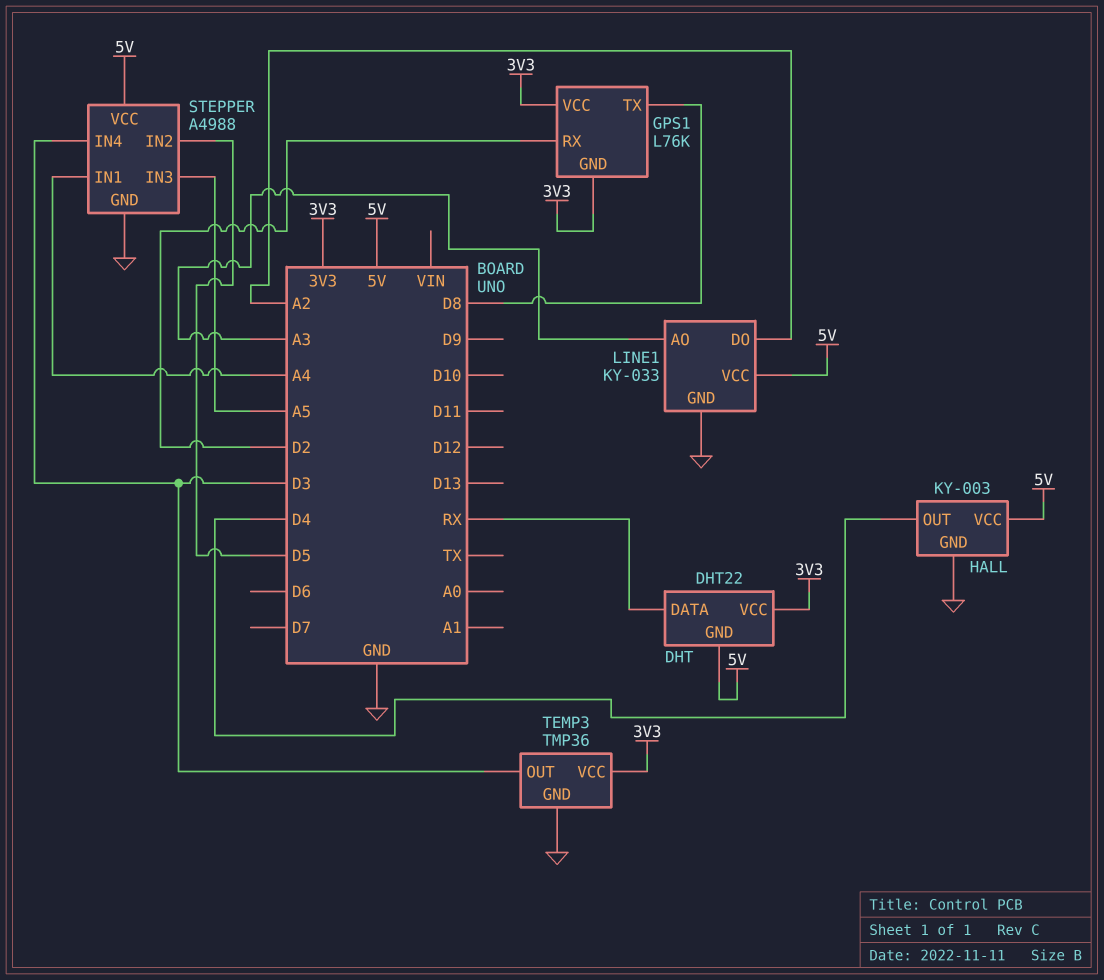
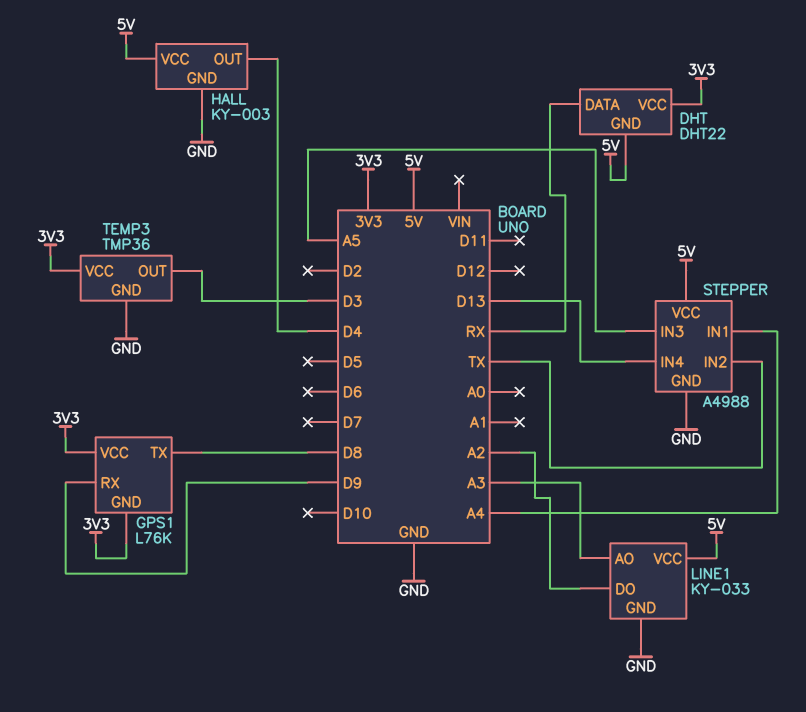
GPS1 pin RX: D2 -> D9
STEPPER pin IN2: D5 -> TX
STEPPER pin IN4: D3 -> D13

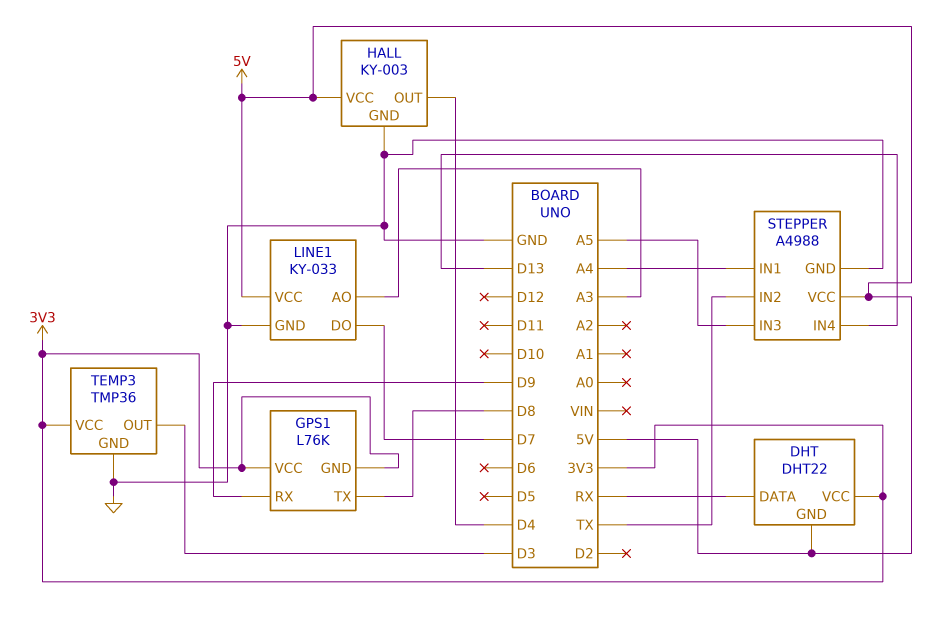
LINE1 pin DO: A2 -> D7

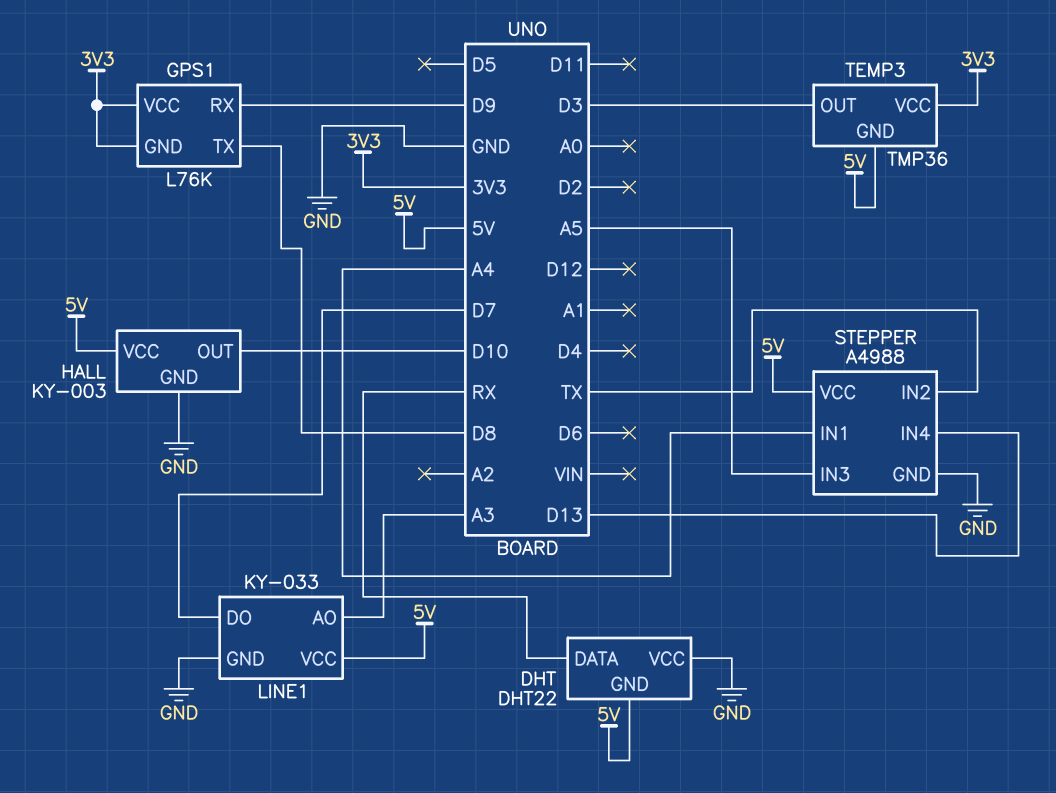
DHT pin VCC: 3V3 -> GND
HALL pin OUT: D4 -> D10
TEMP3 pin GND: GND -> 5V

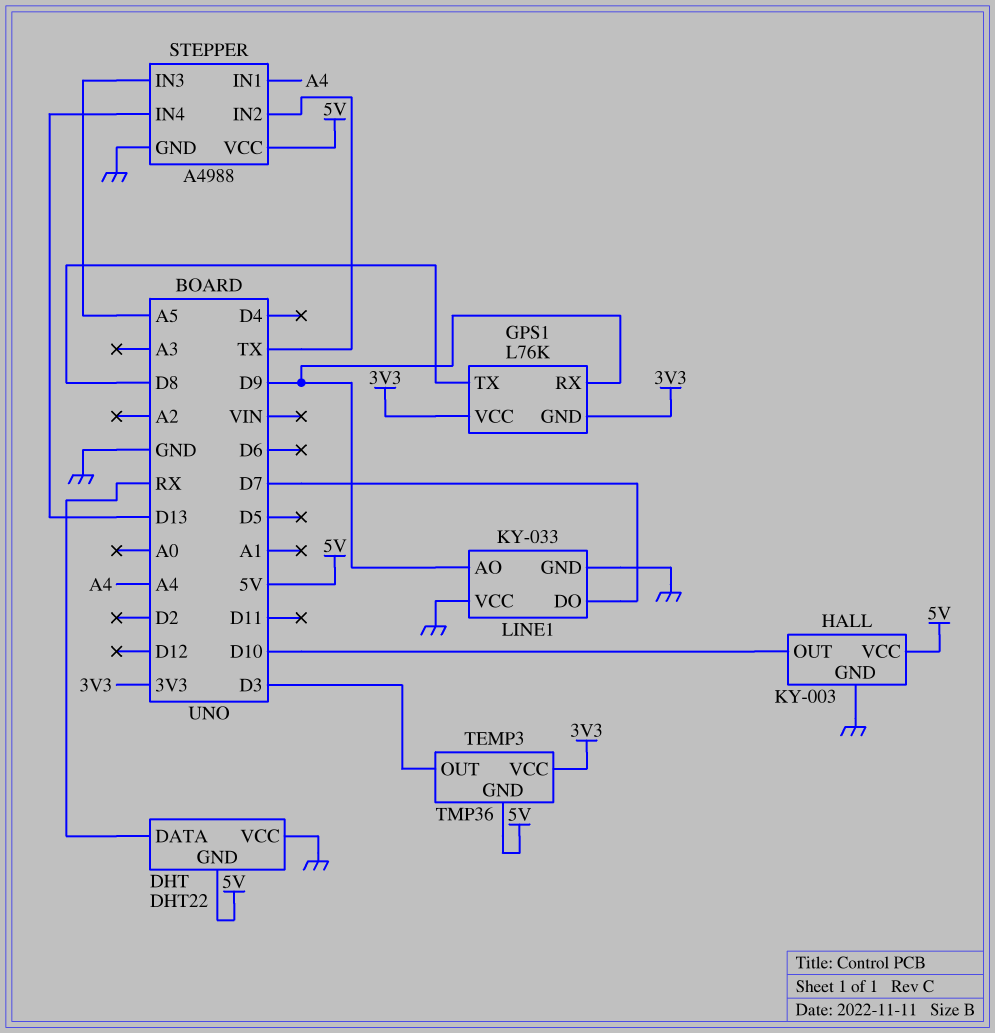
LINE1 pin AO: A3 -> D9
LINE1 pin VCC: 5V -> GND

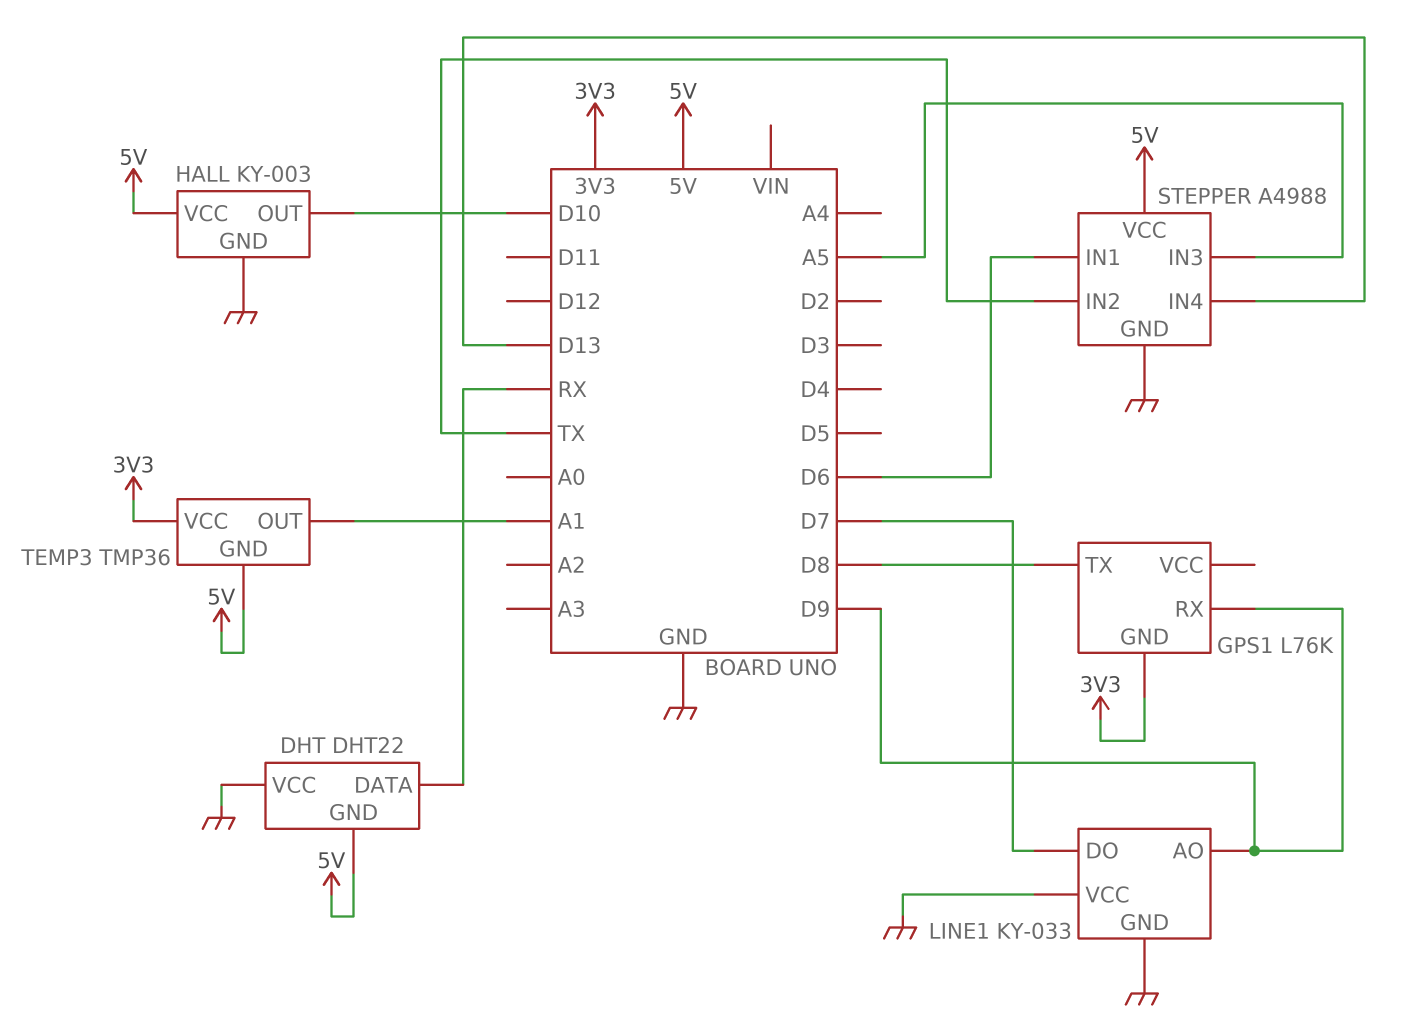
GPS1 pin VCC: 3V3 -> none
STEPPER pin IN1: A4 -> D6
TEMP3 pin OUT: D3 -> A1

